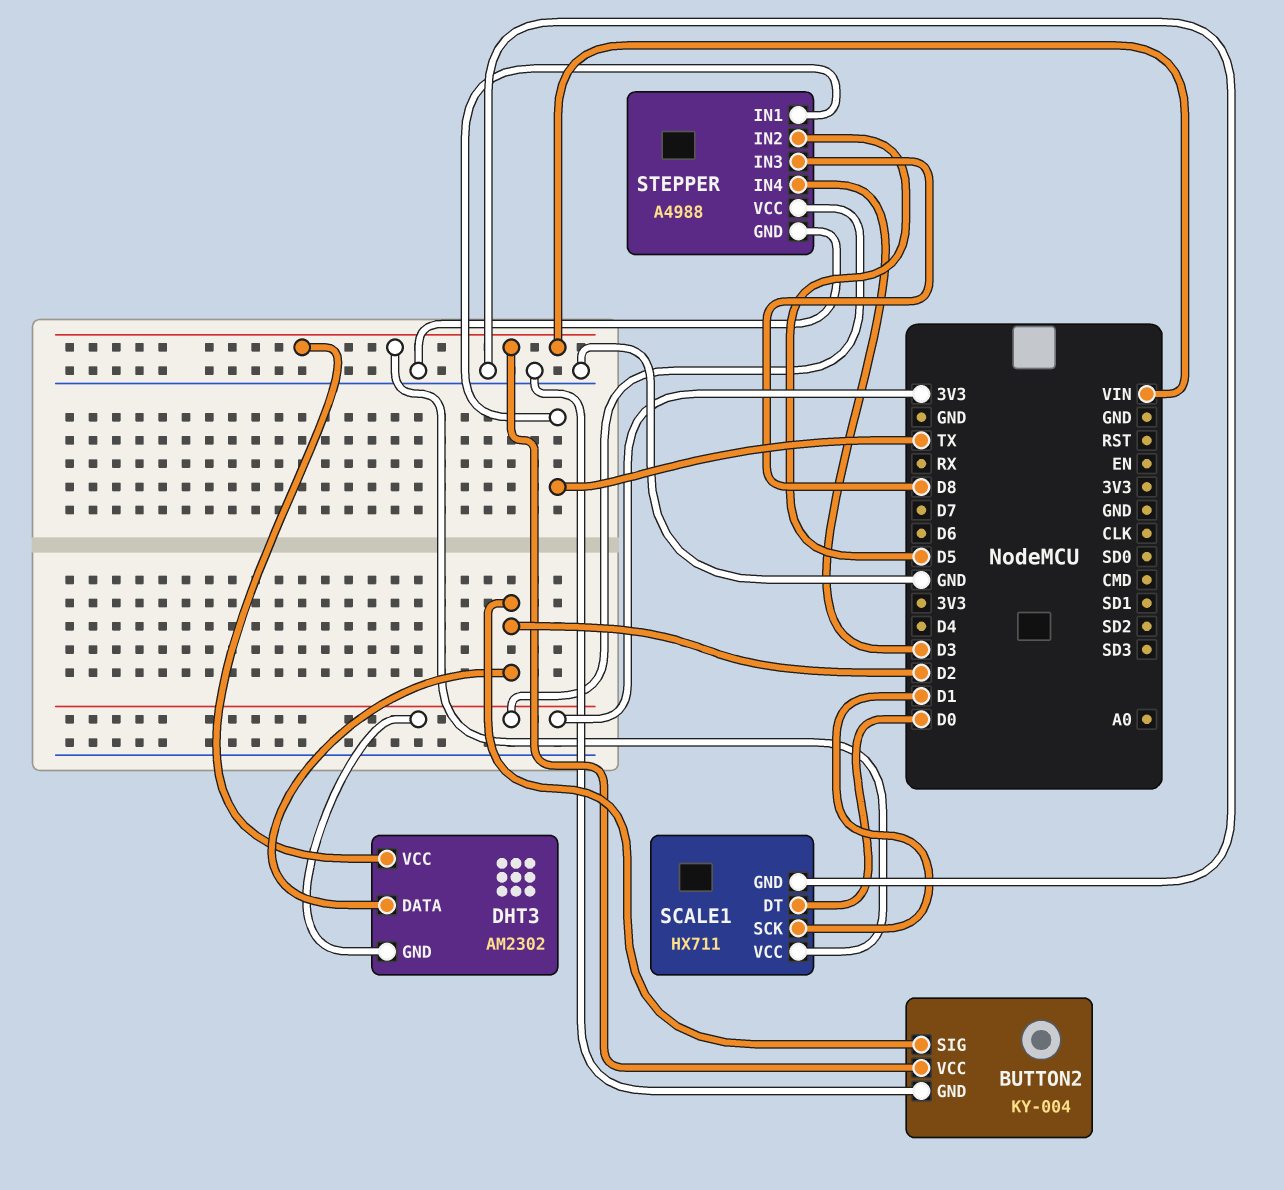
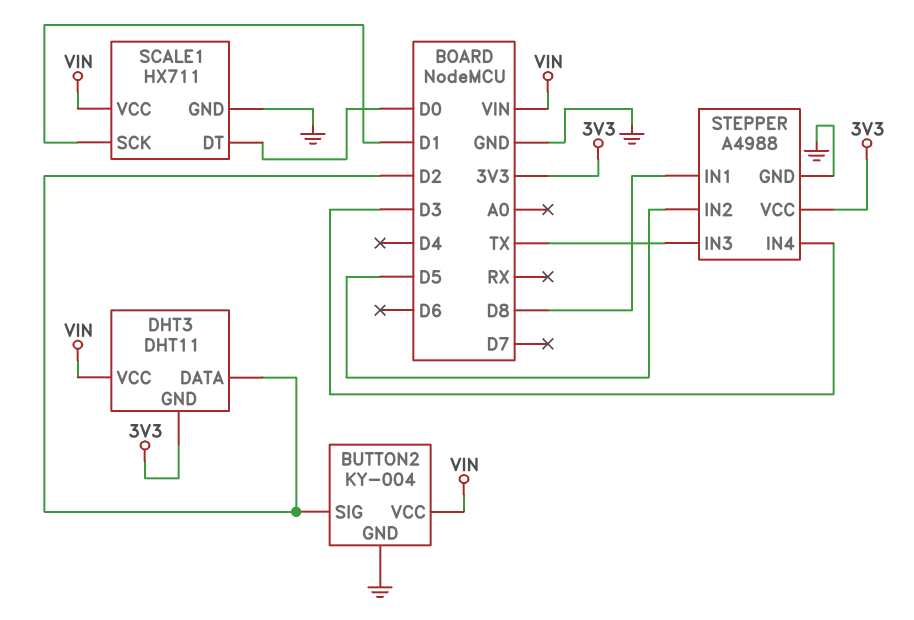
DHT3: AM2302 -> DHT11
STEPPER pin IN1: TX -> D8
STEPPER pin IN3: D8 -> TX

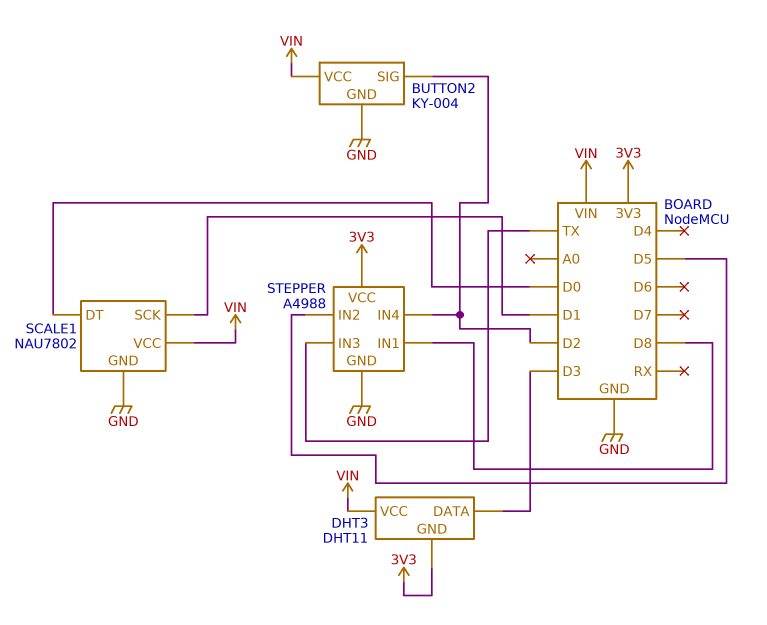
DHT3 pin DATA: D2 -> D3
SCALE1: HX711 -> NAU7802
STEPPER pin IN4: D3 -> D2

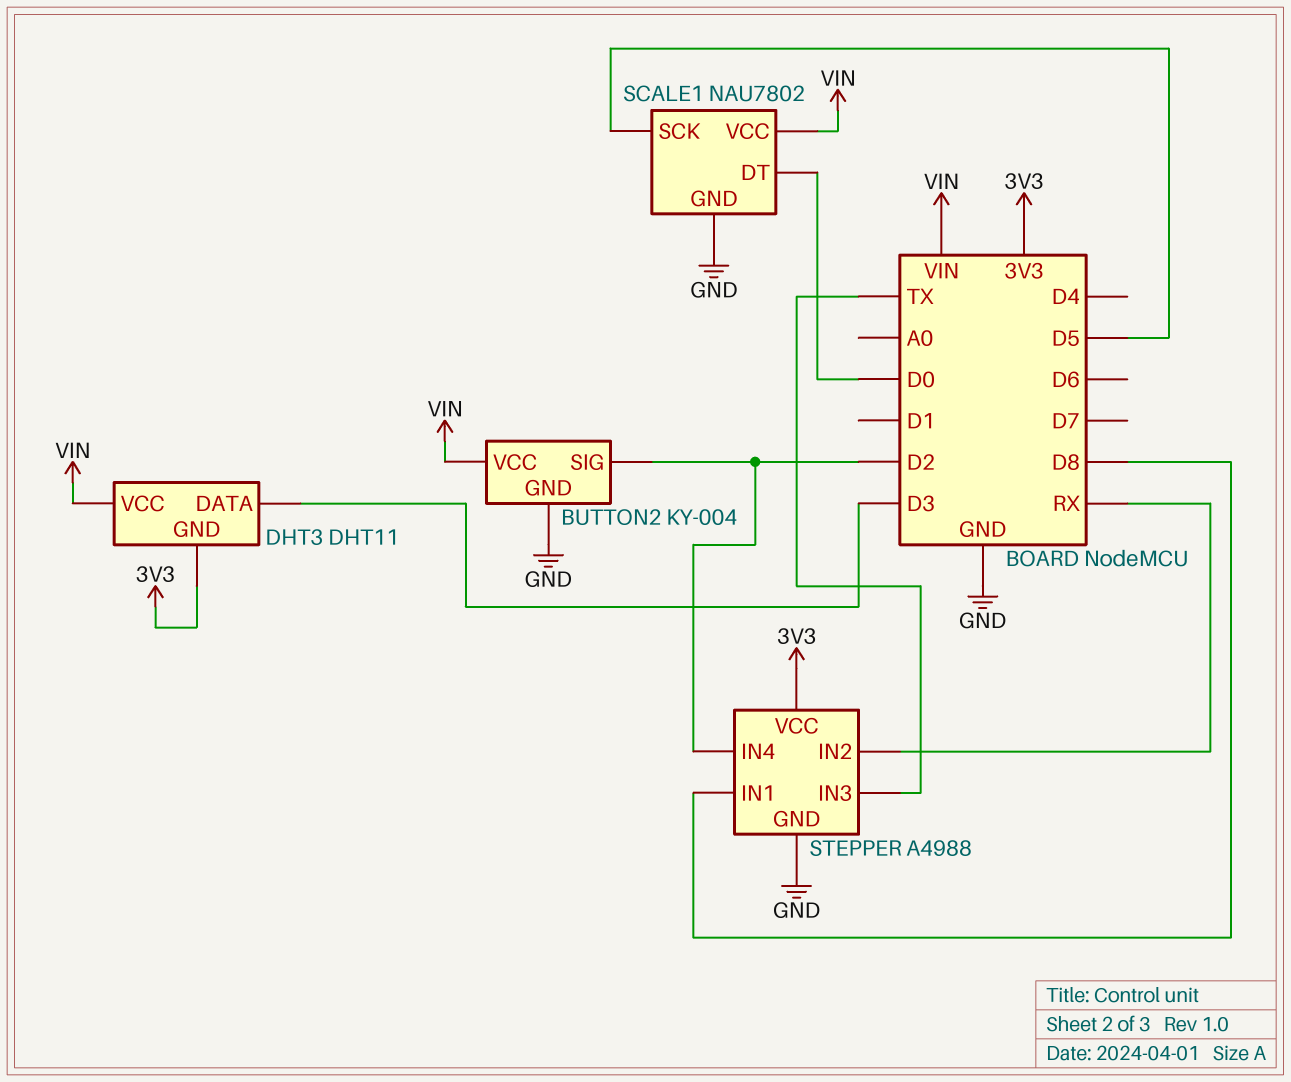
SCALE1 pin SCK: D1 -> D5
STEPPER pin IN2: D5 -> RX

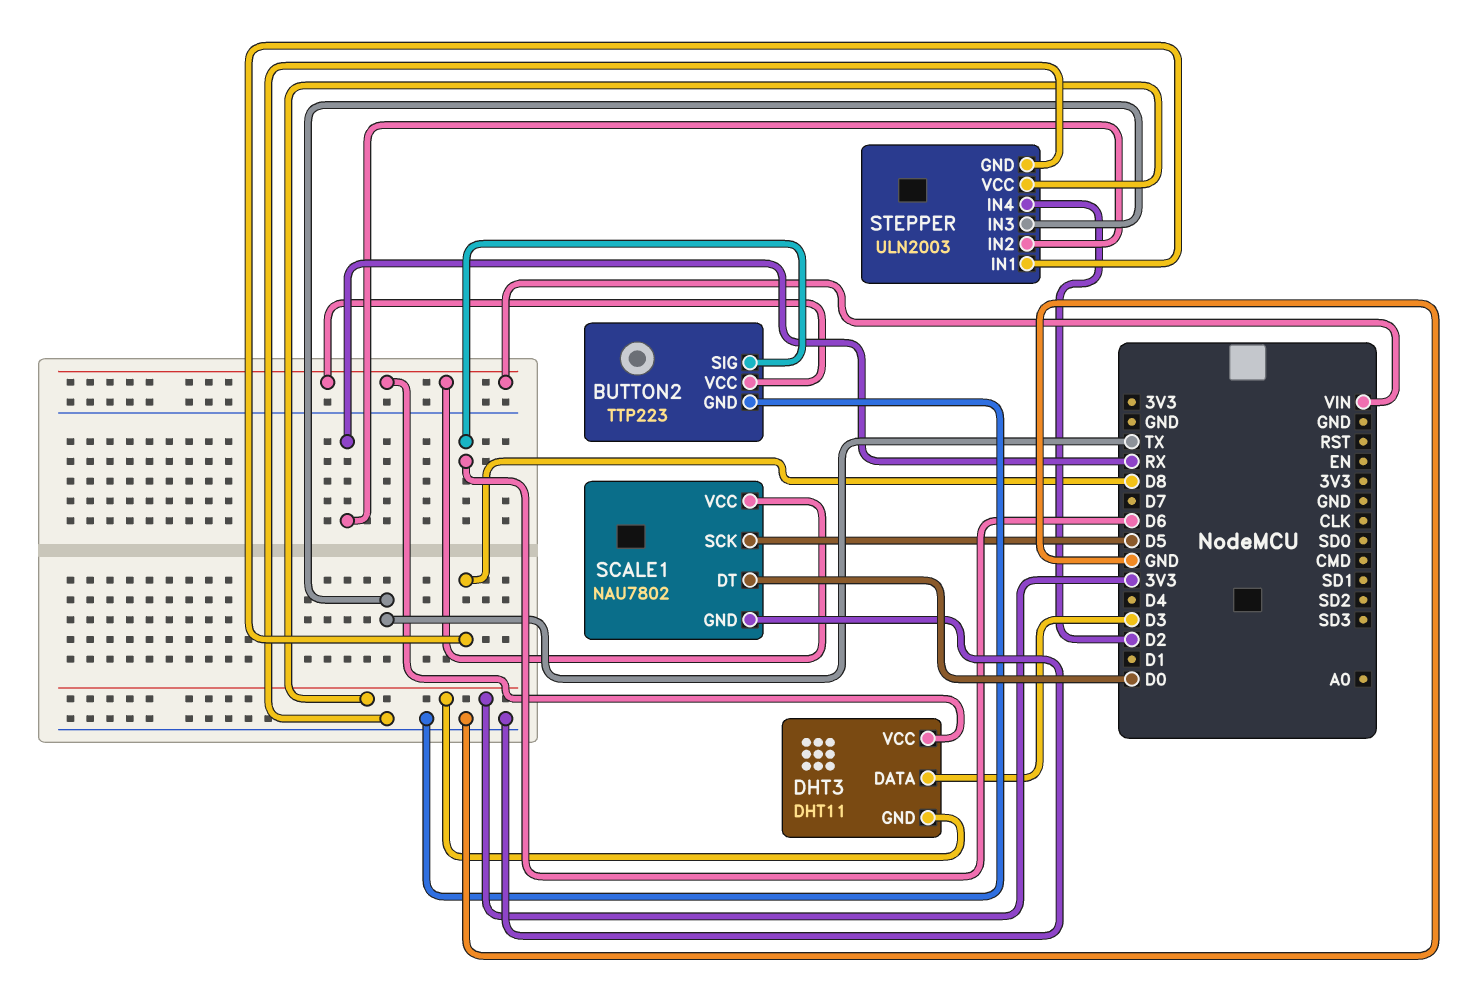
BUTTON2: KY-004 -> TTP223
BUTTON2 pin SIG: D2 -> D6
STEPPER: A4988 -> ULN2003

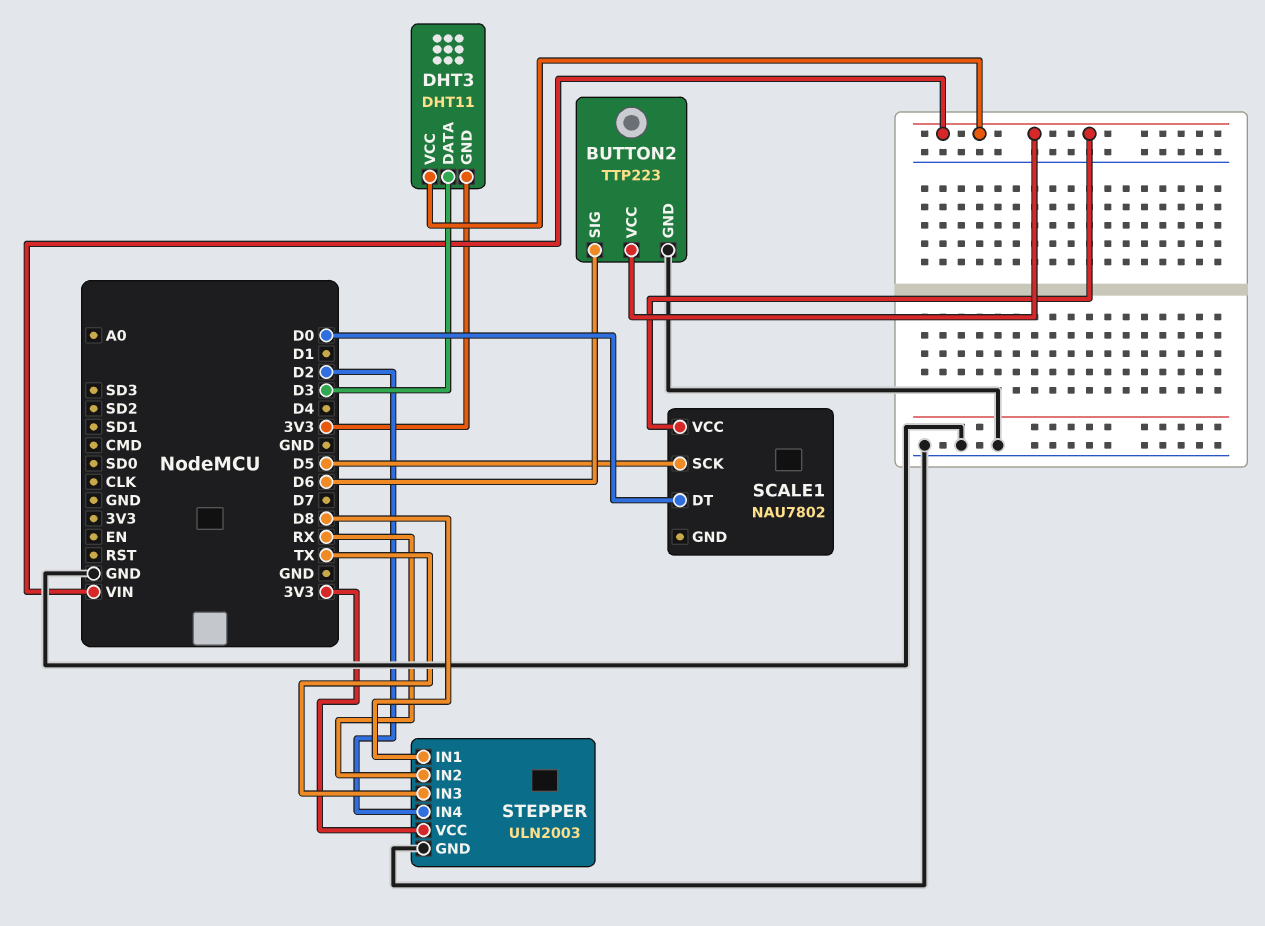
SCALE1 pin GND: GND -> none

